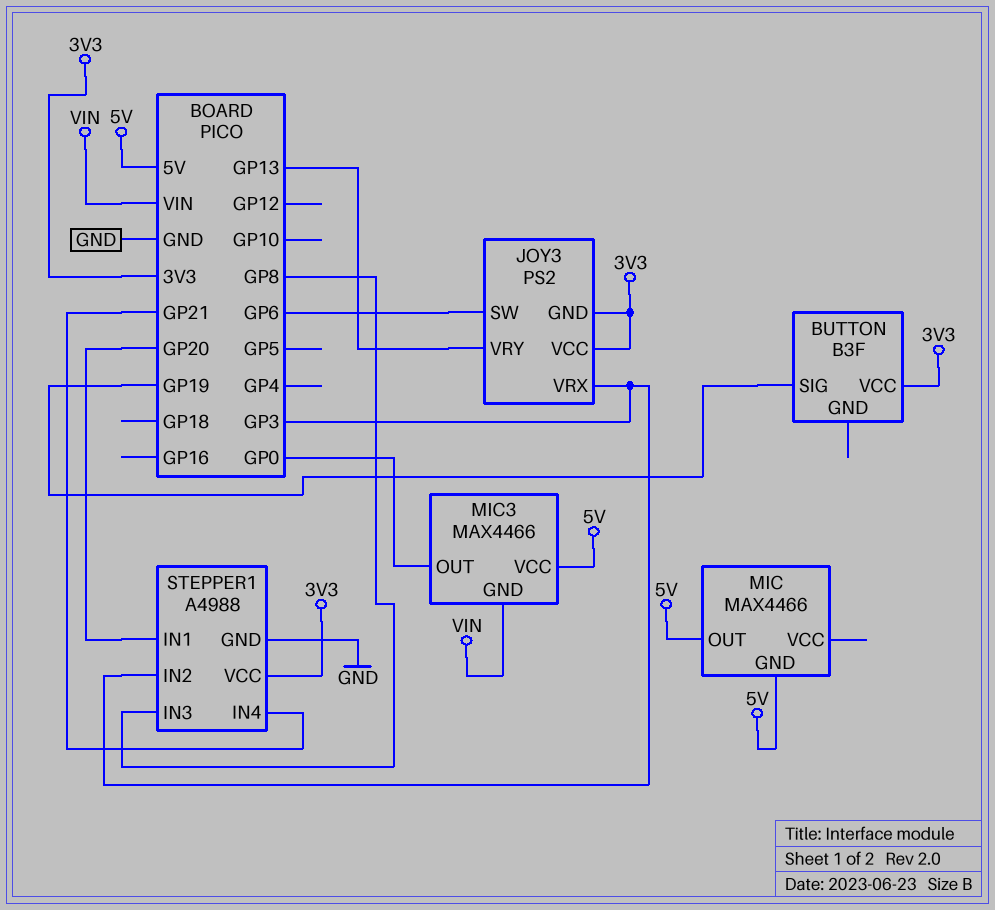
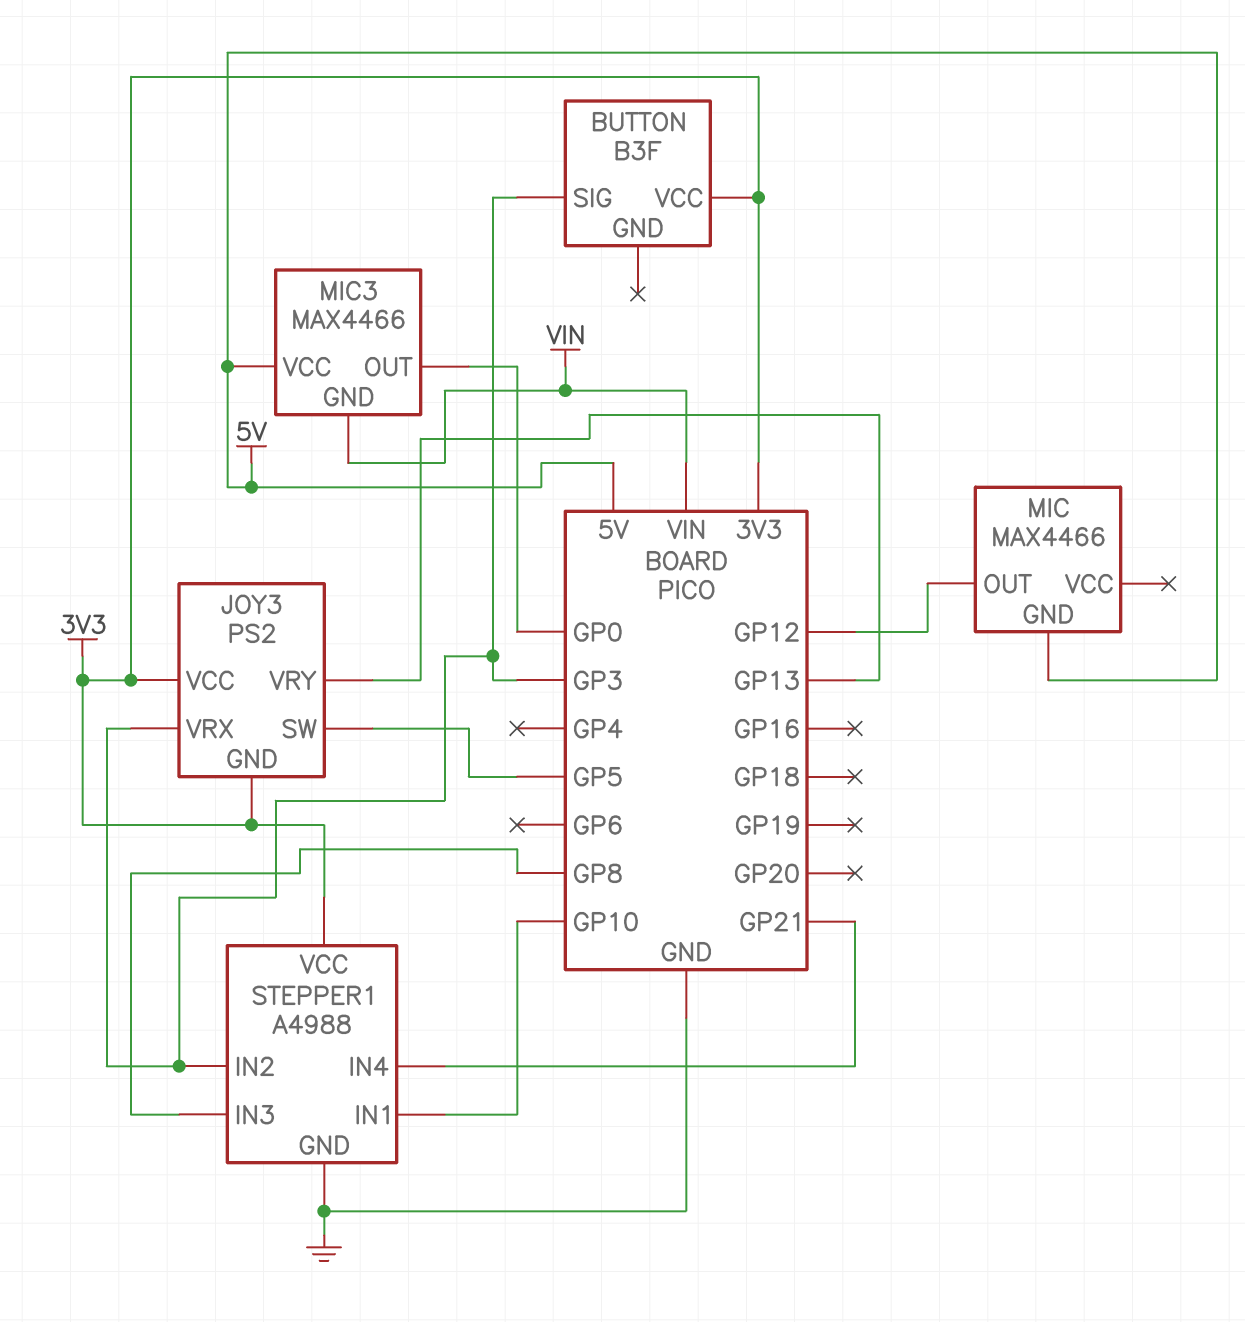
BUTTON pin SIG: GP19 -> GP3
JOY3 pin SW: GP6 -> GP5
MIC pin OUT: 5V -> GP12
STEPPER1 pin IN1: GP20 -> GP10

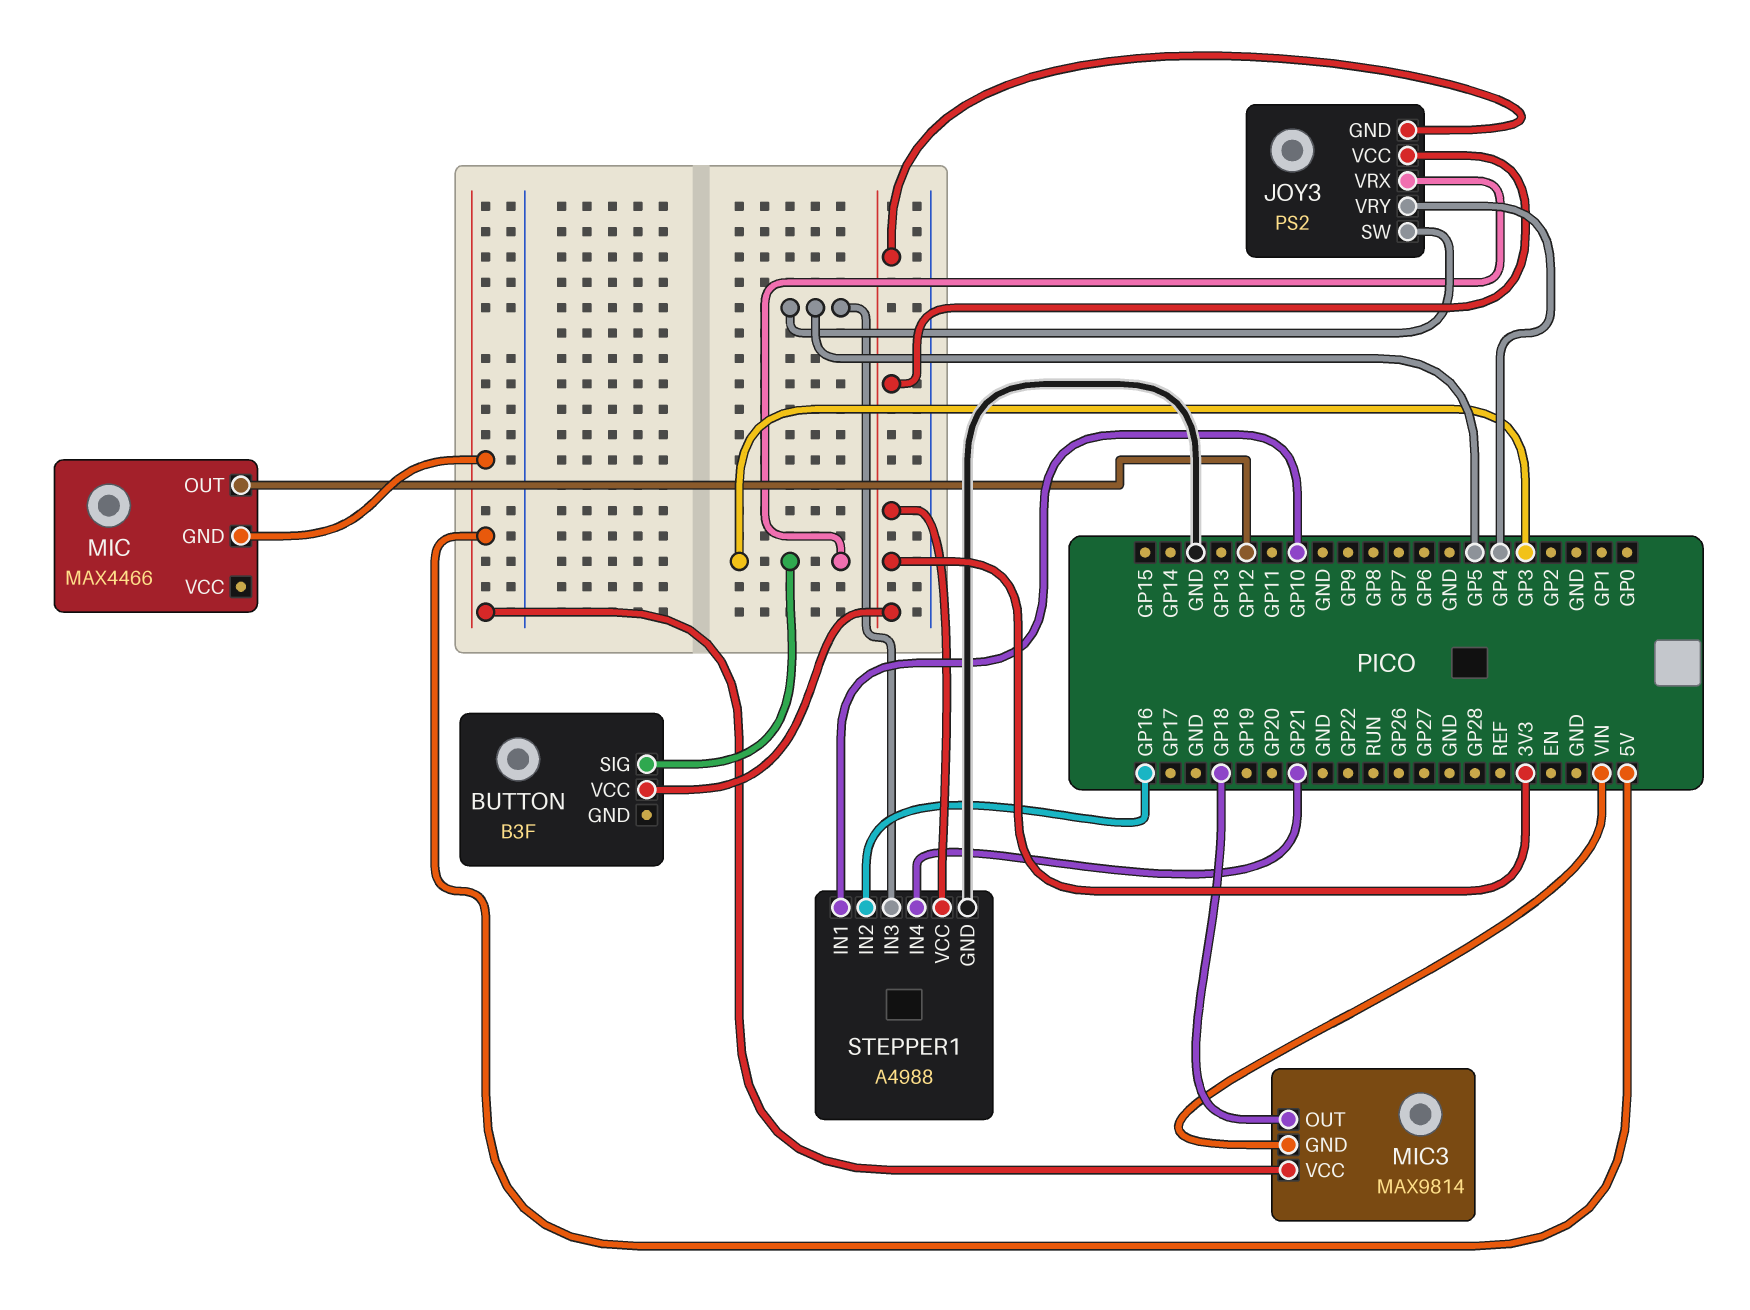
JOY3 pin VRY: GP13 -> GP4
MIC3: MAX4466 -> MAX9814
MIC3 pin OUT: GP0 -> GP18
STEPPER1 pin IN2: GP3 -> GP16
STEPPER1 pin IN3: GP8 -> GP5

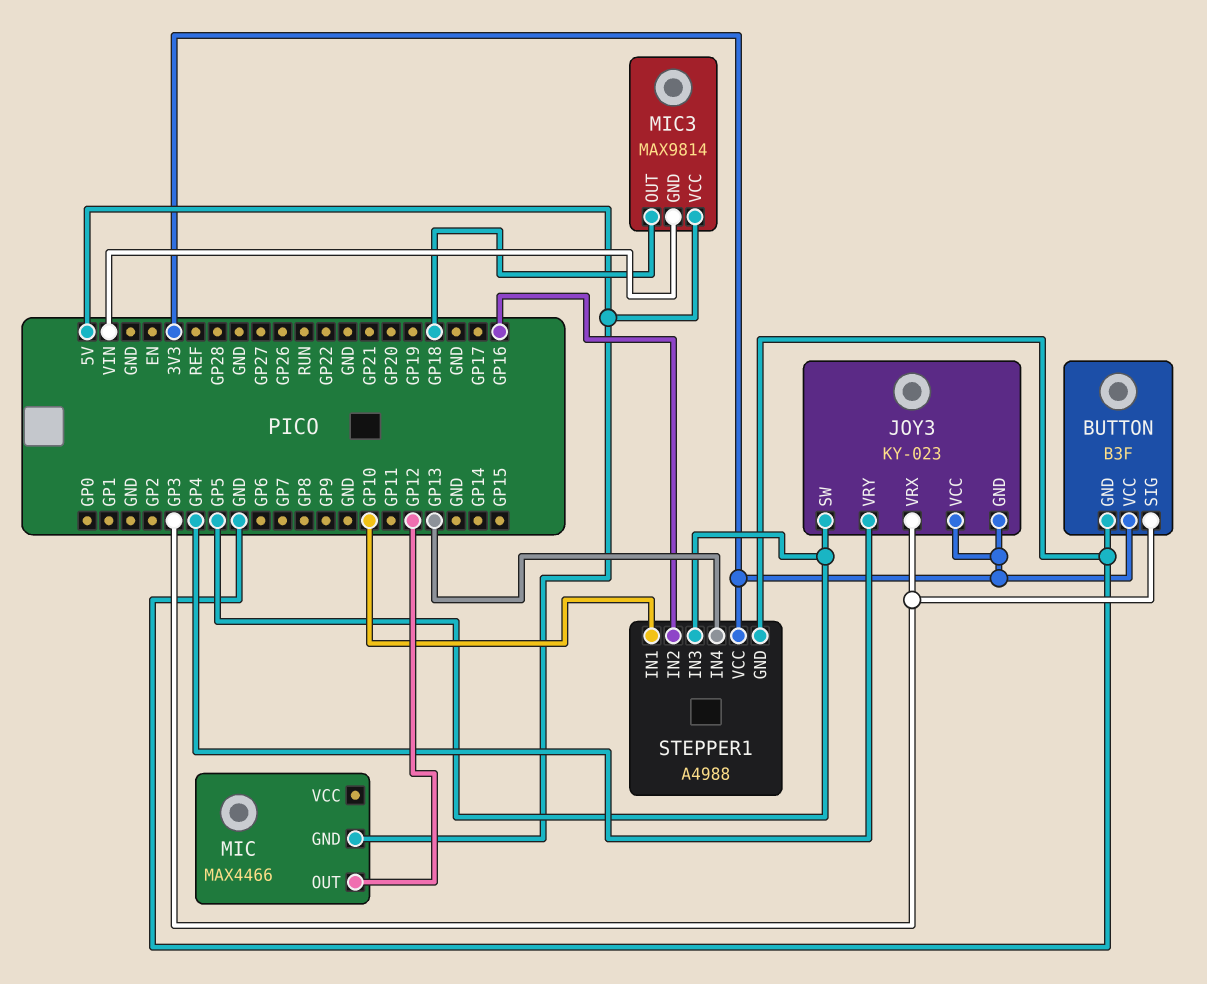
BUTTON pin GND: none -> GND
JOY3: PS2 -> KY-023
STEPPER1 pin IN4: GP21 -> GP13

